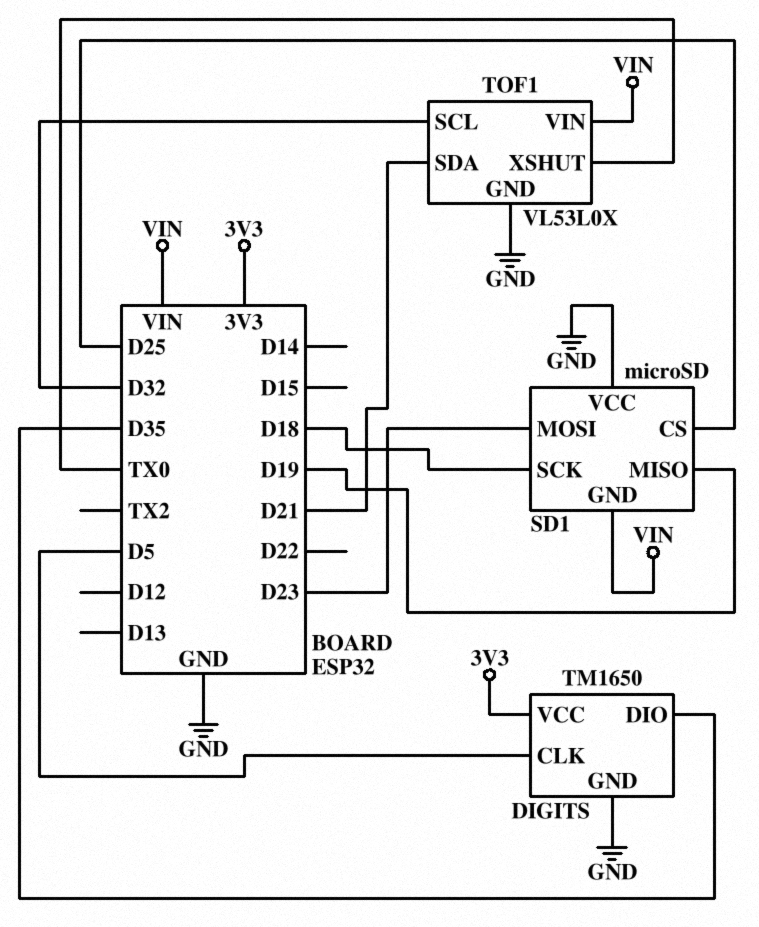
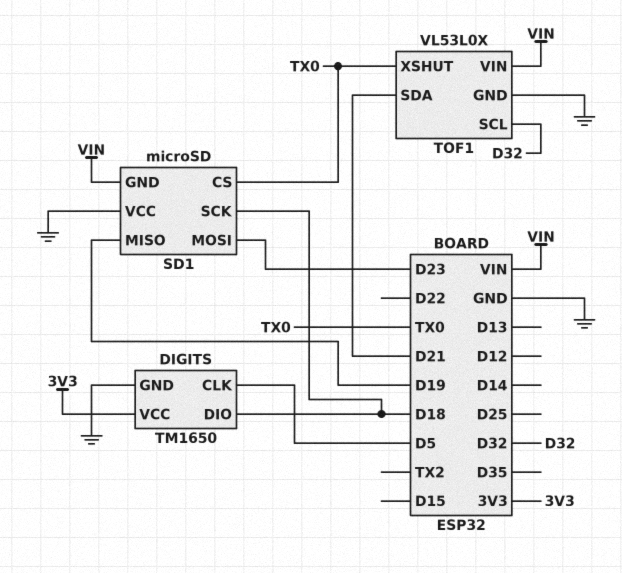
DIGITS pin DIO: D35 -> D18
SD1 pin CS: D25 -> TX0

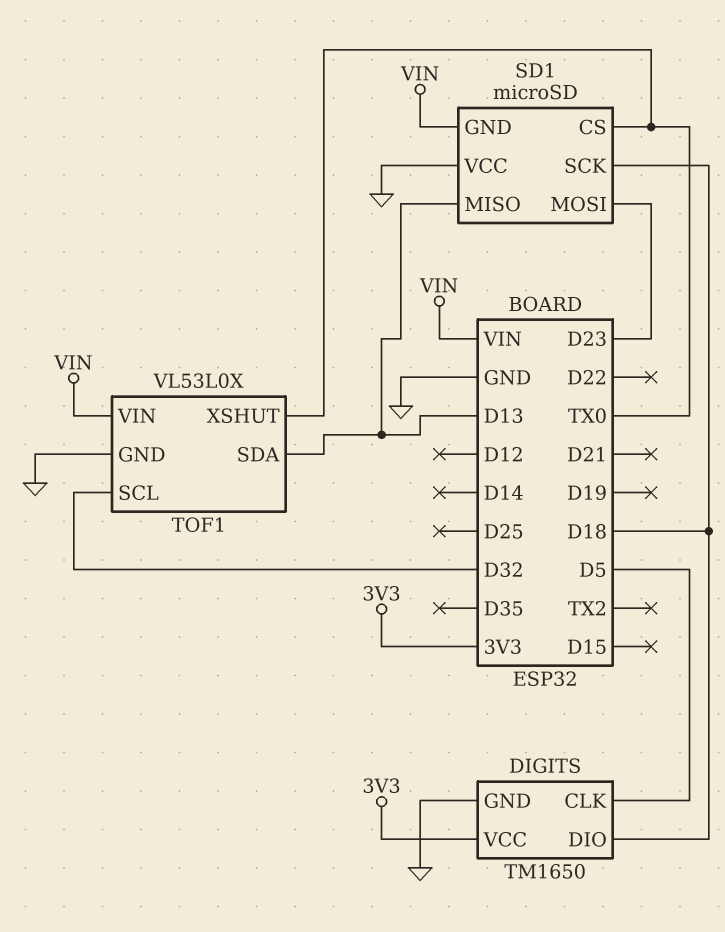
SD1 pin MISO: D19 -> D13
TOF1 pin SDA: D21 -> D13

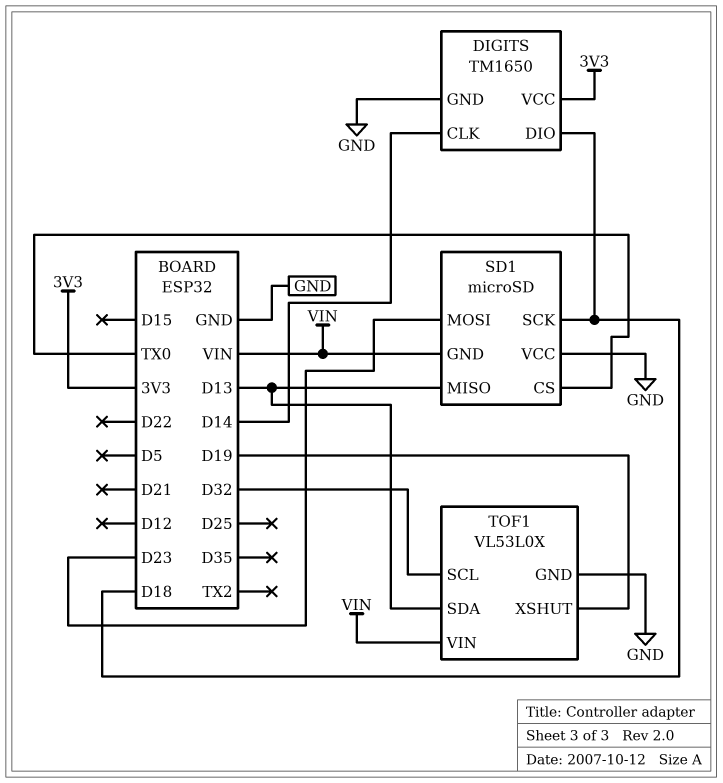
DIGITS pin CLK: D5 -> D14
TOF1 pin XSHUT: TX0 -> D19

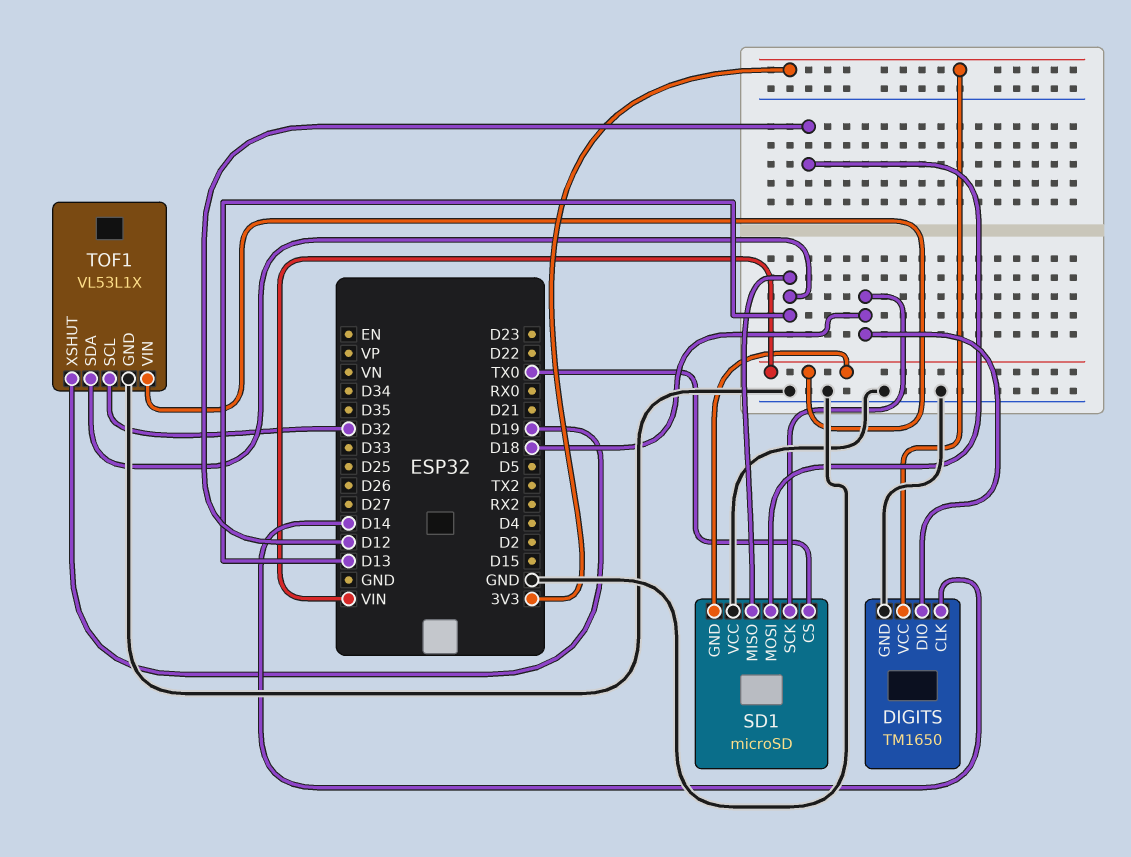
SD1 pin MOSI: D23 -> D12
TOF1: VL53L0X -> VL53L1X

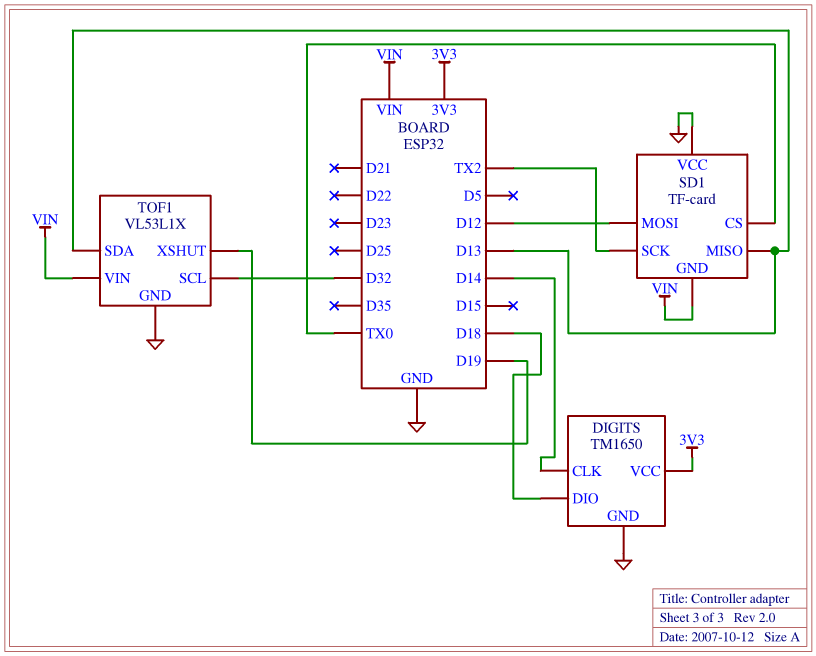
SD1: microSD -> TF-card
SD1 pin SCK: D18 -> TX2

